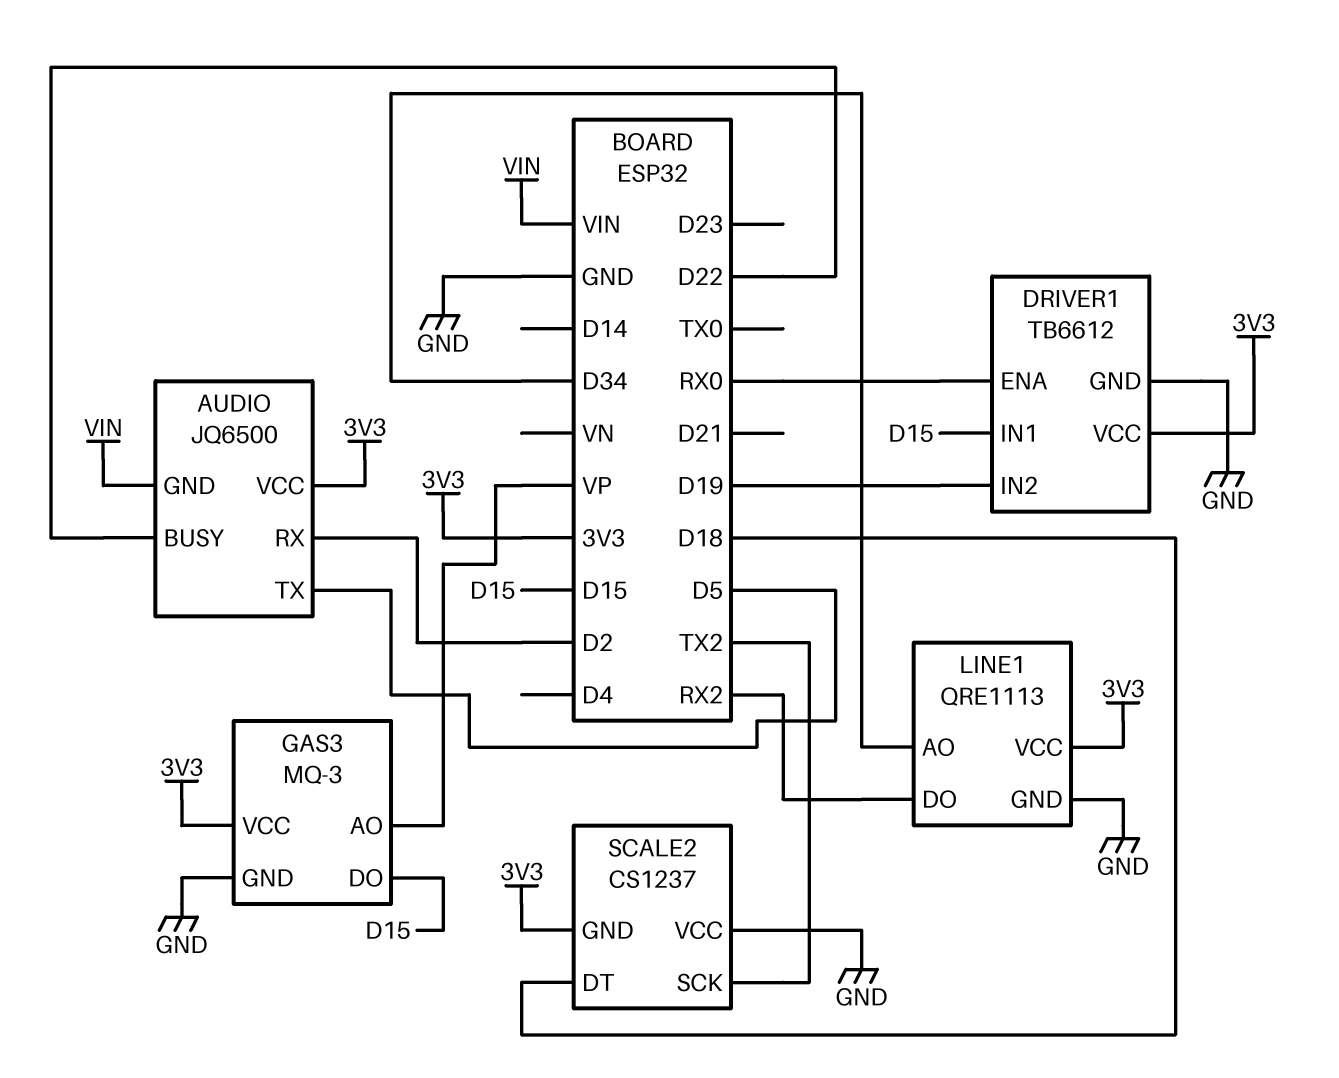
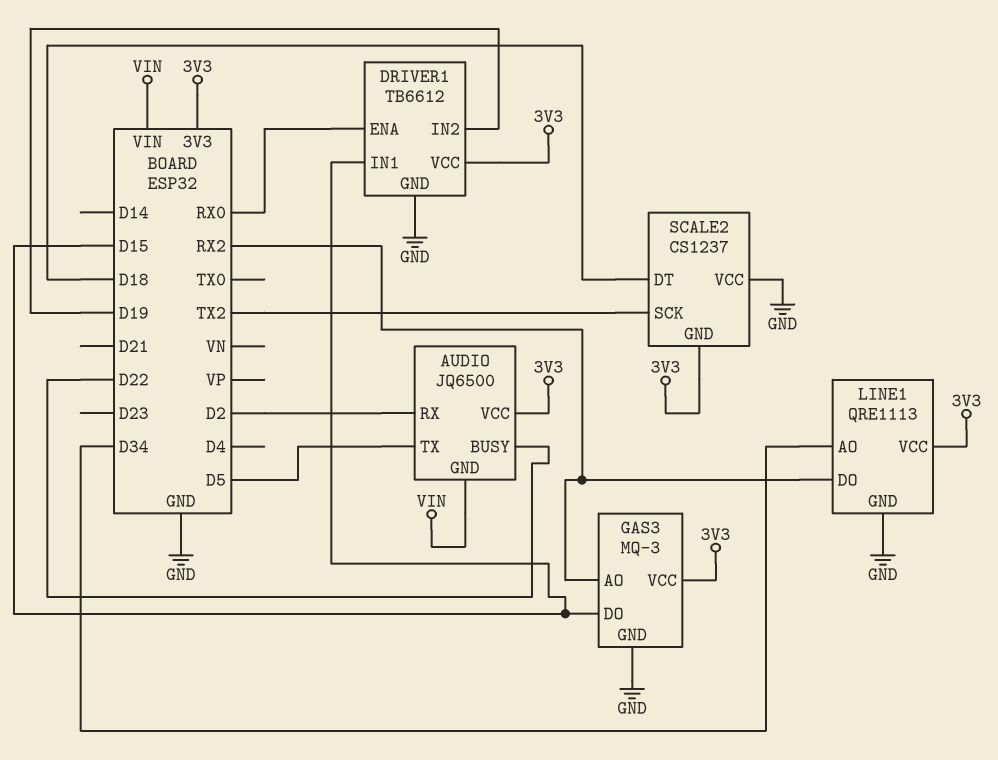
GAS3 pin AO: VP -> RX2

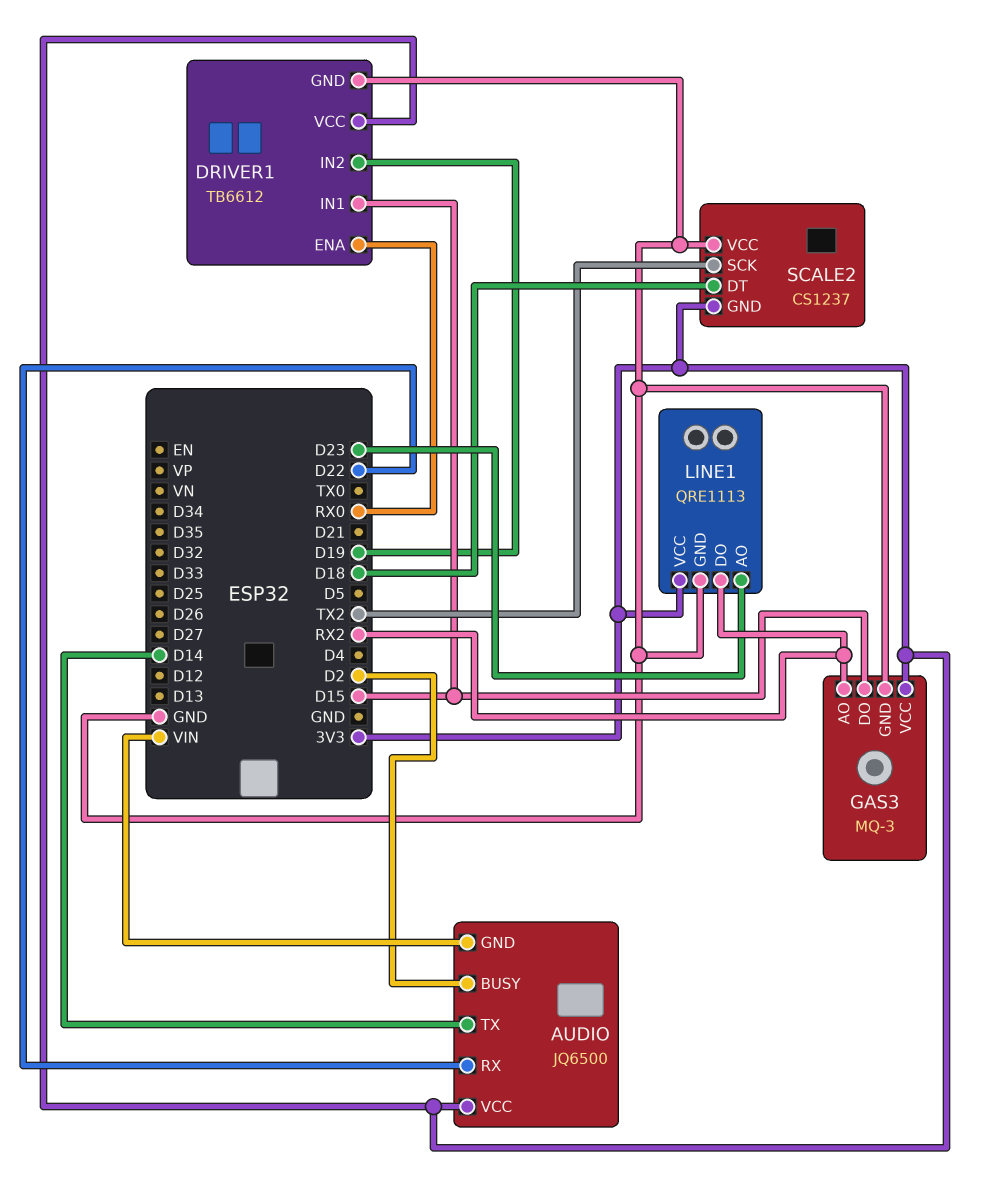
AUDIO pin BUSY: D22 -> D2
AUDIO pin RX: D2 -> D22
AUDIO pin TX: D5 -> D14
LINE1 pin AO: D34 -> D23

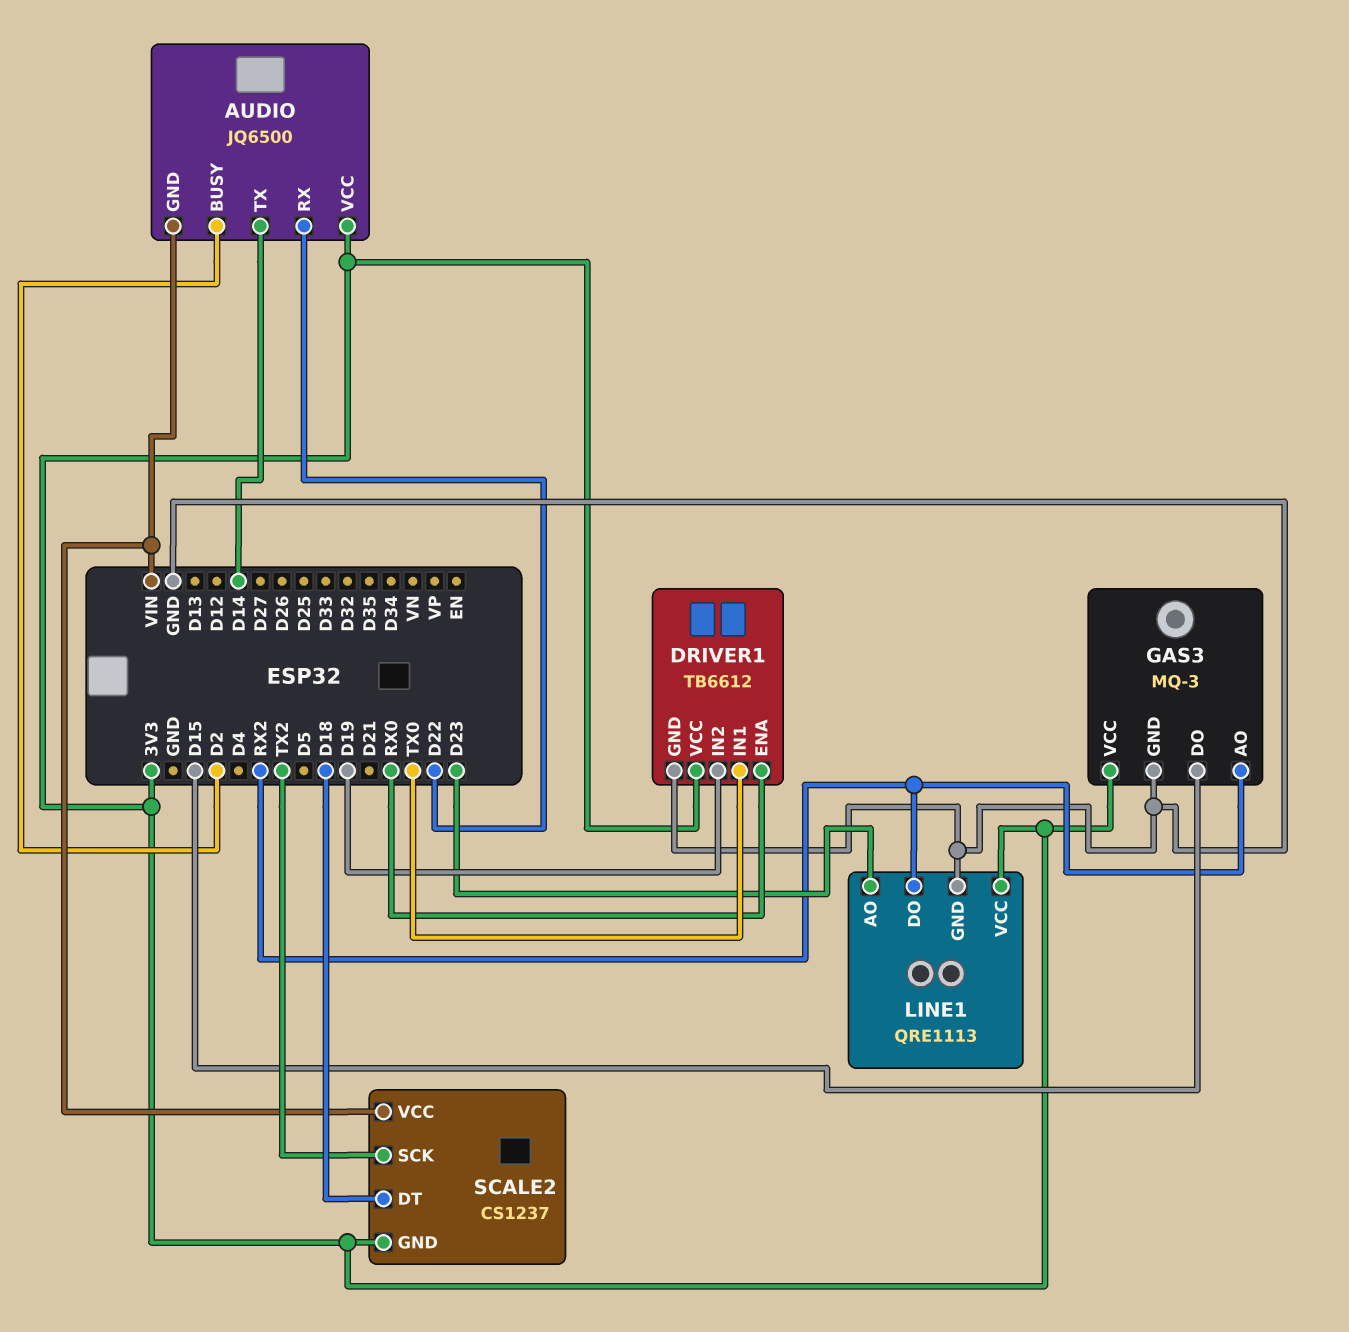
DRIVER1 pin IN1: D15 -> TX0
SCALE2 pin VCC: GND -> VIN

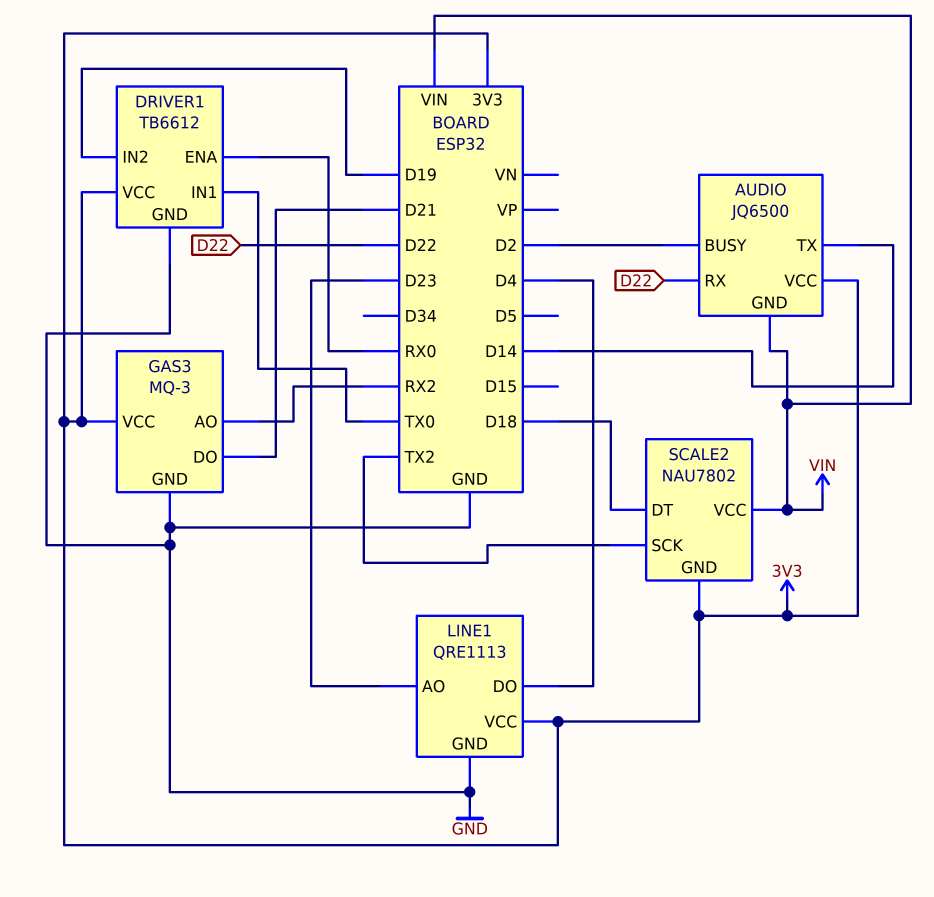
GAS3 pin DO: D15 -> D21
LINE1 pin DO: RX2 -> D4
SCALE2: CS1237 -> NAU7802

